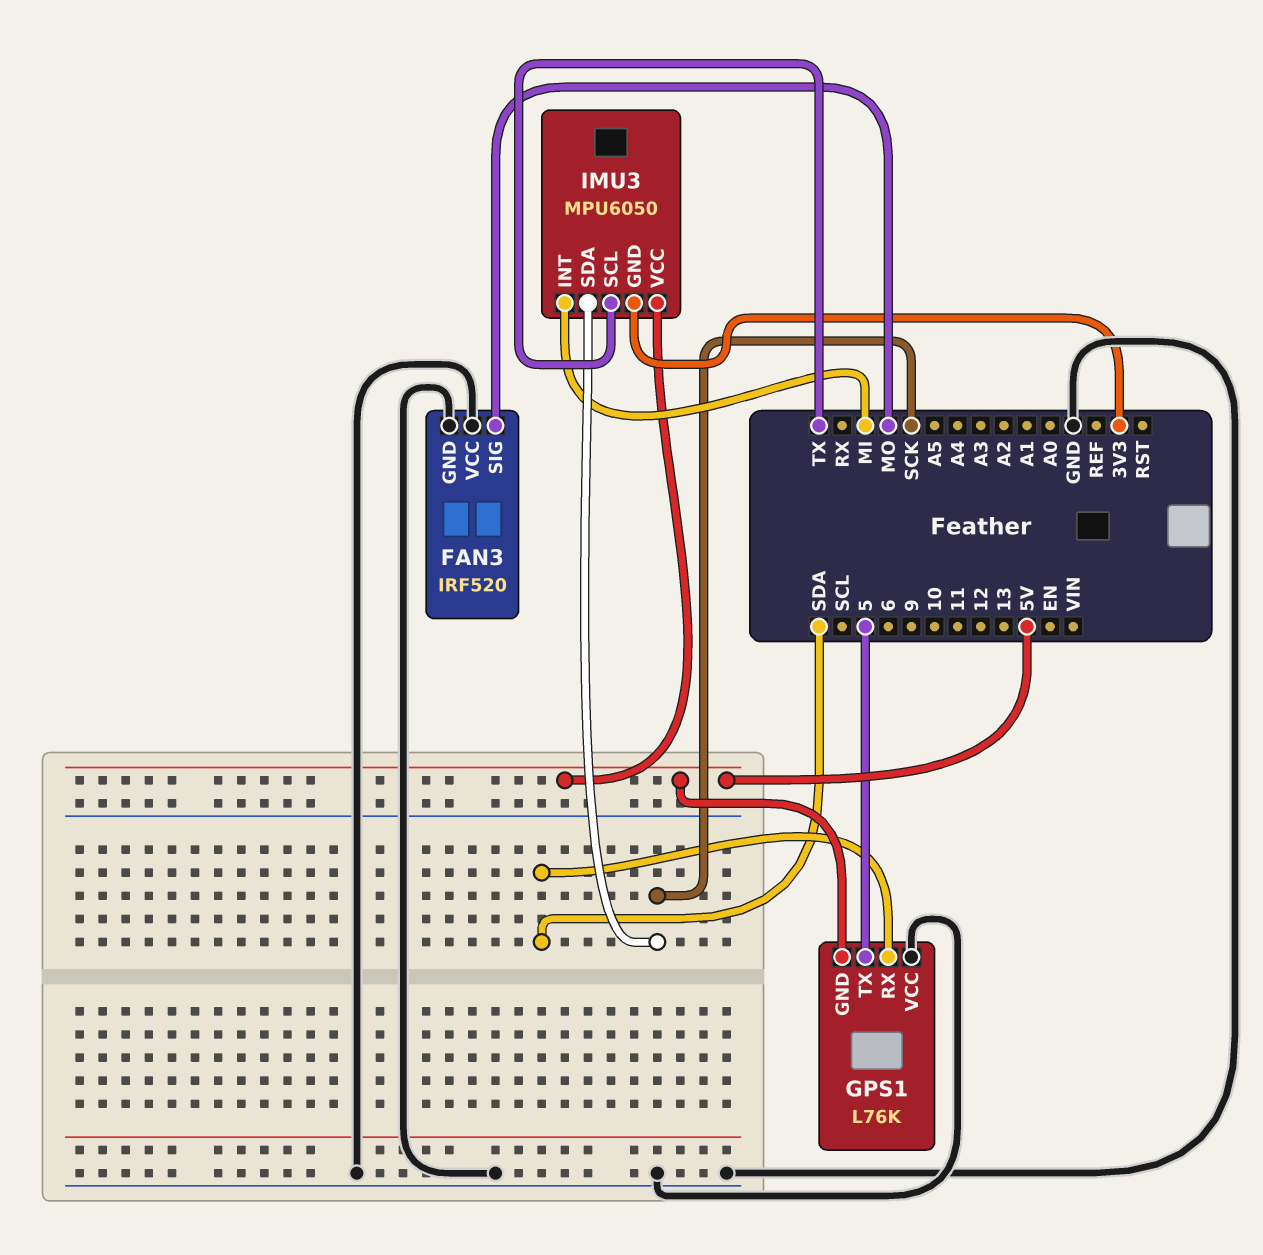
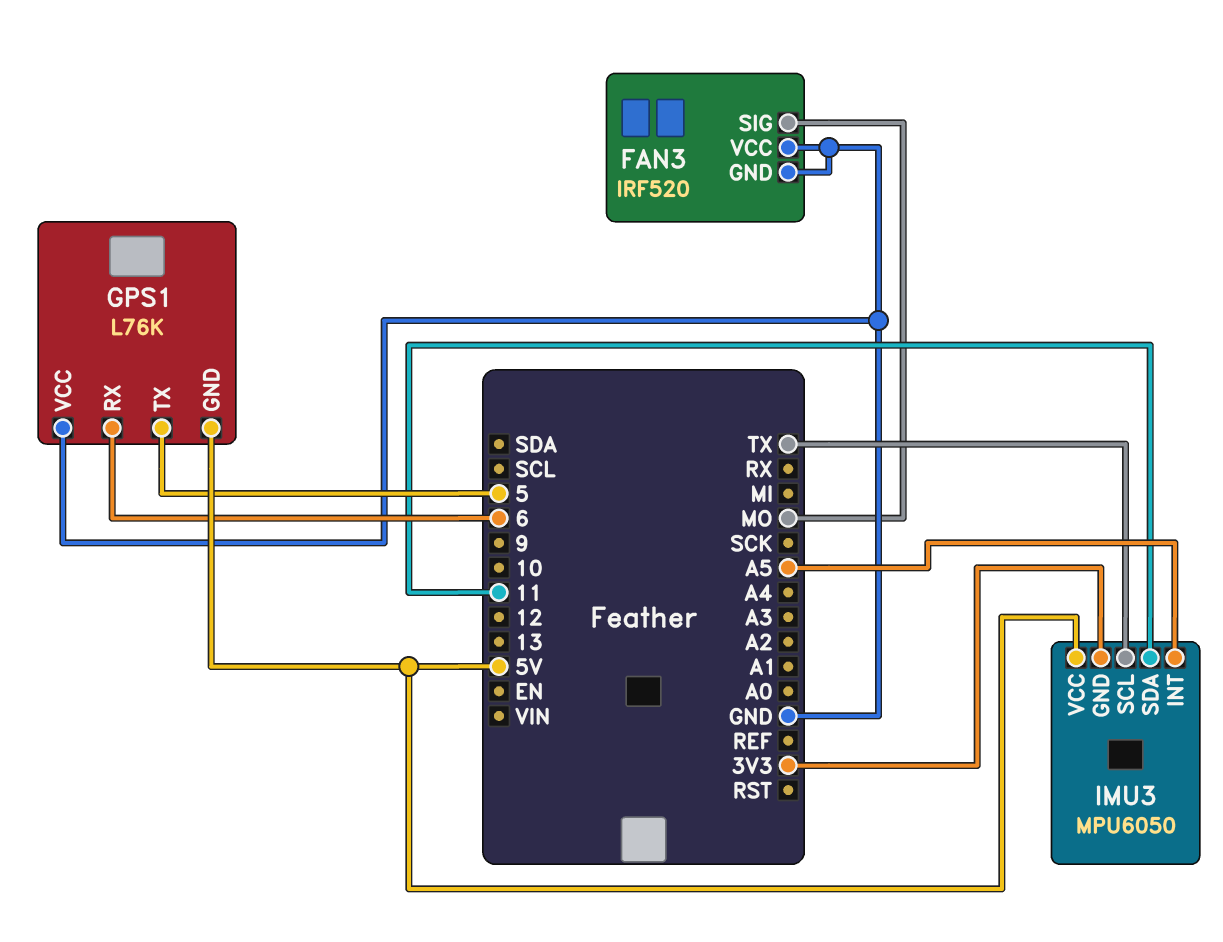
GPS1 pin RX: SDA -> 6
IMU3 pin INT: MI -> A5
IMU3 pin SDA: SCK -> 11

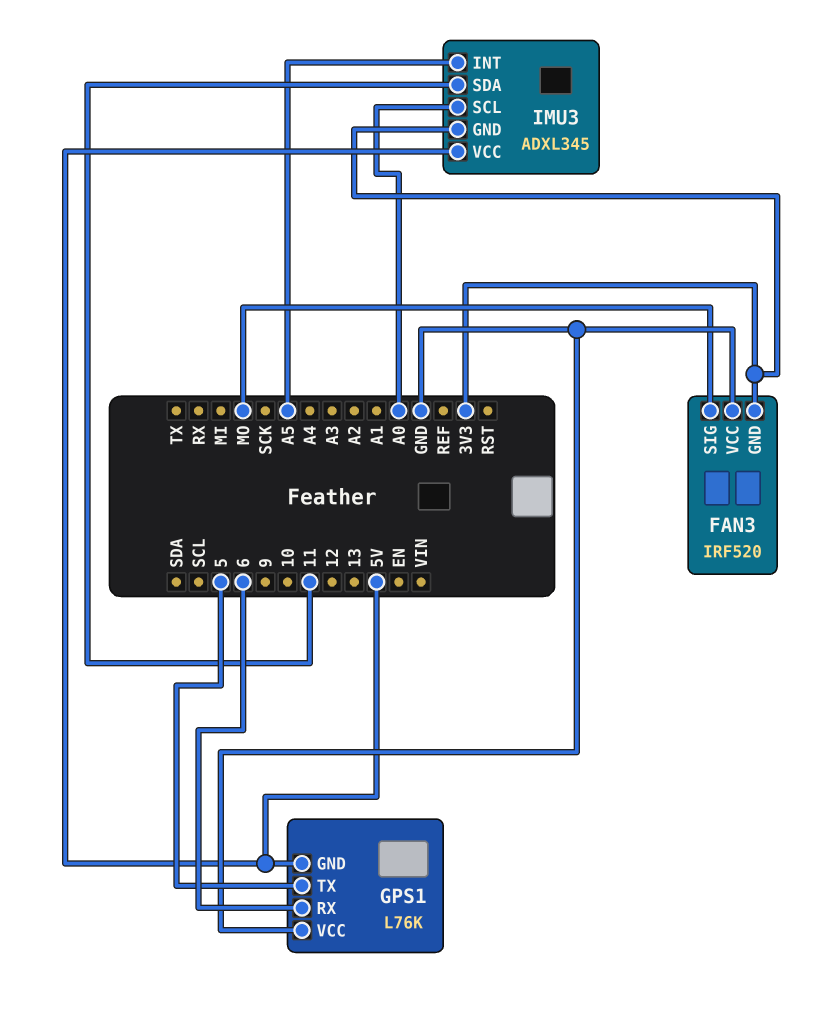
FAN3 pin GND: GND -> 3V3
IMU3: MPU6050 -> ADXL345
IMU3 pin SCL: TX -> A0

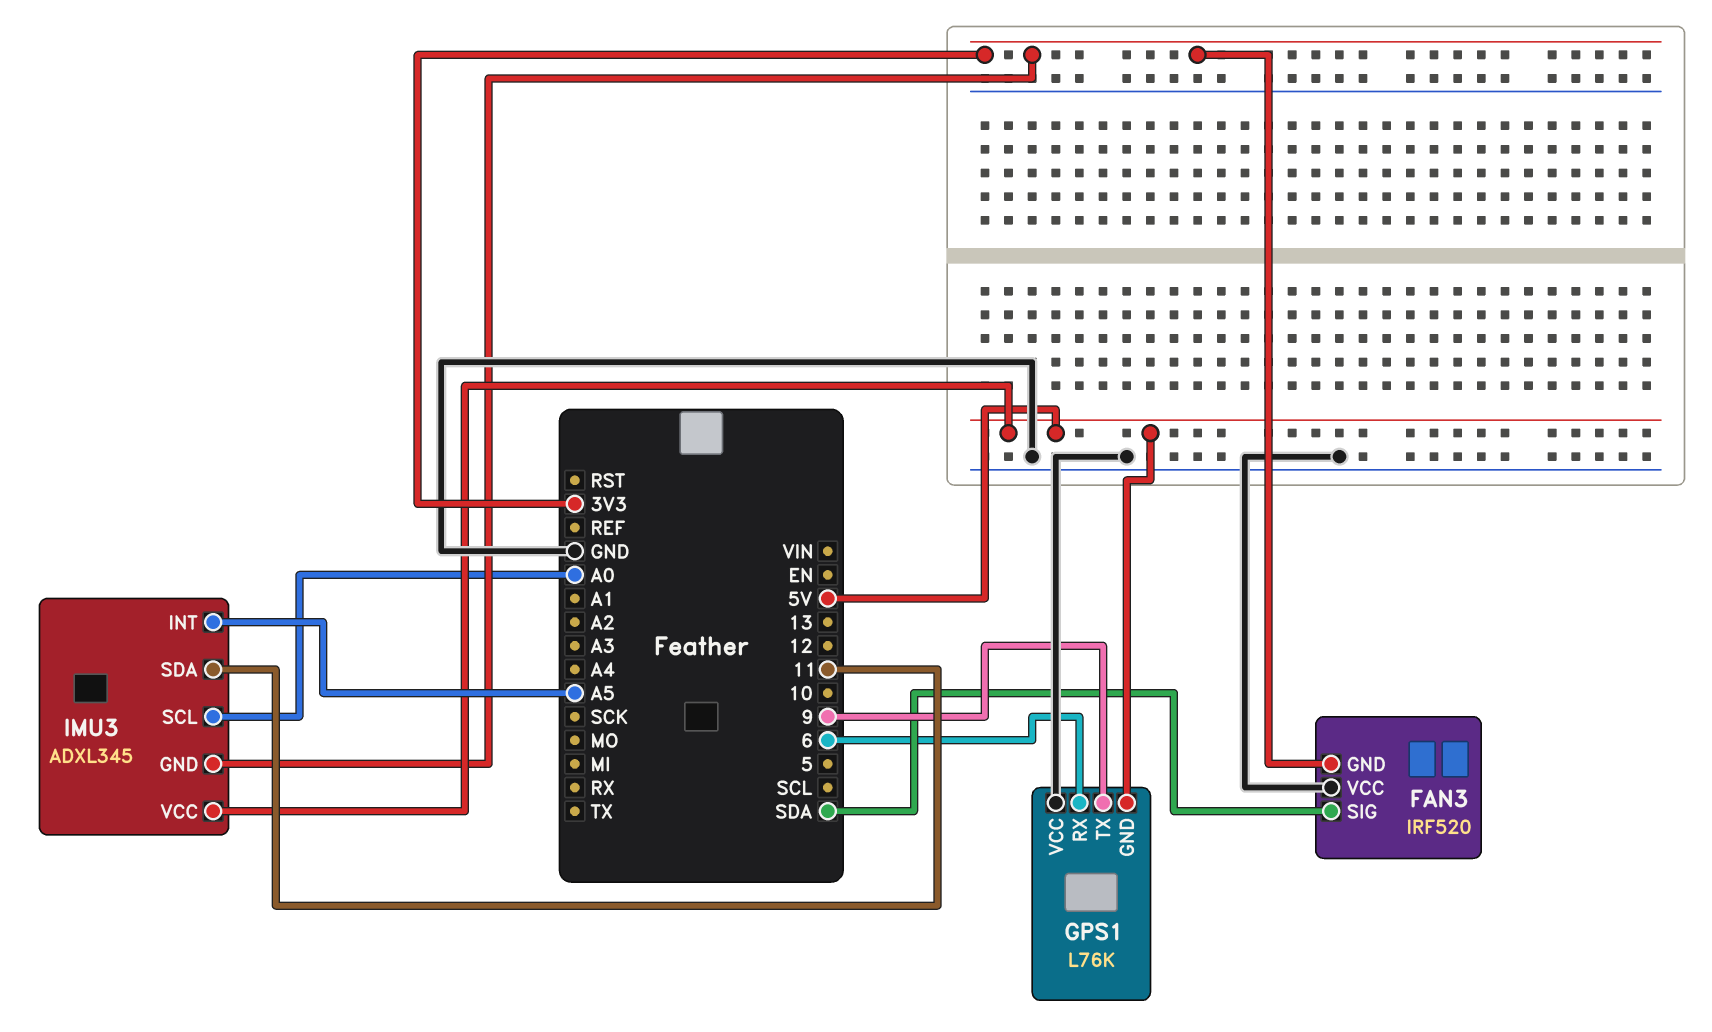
FAN3 pin SIG: MO -> SDA
GPS1 pin TX: 5 -> 9

